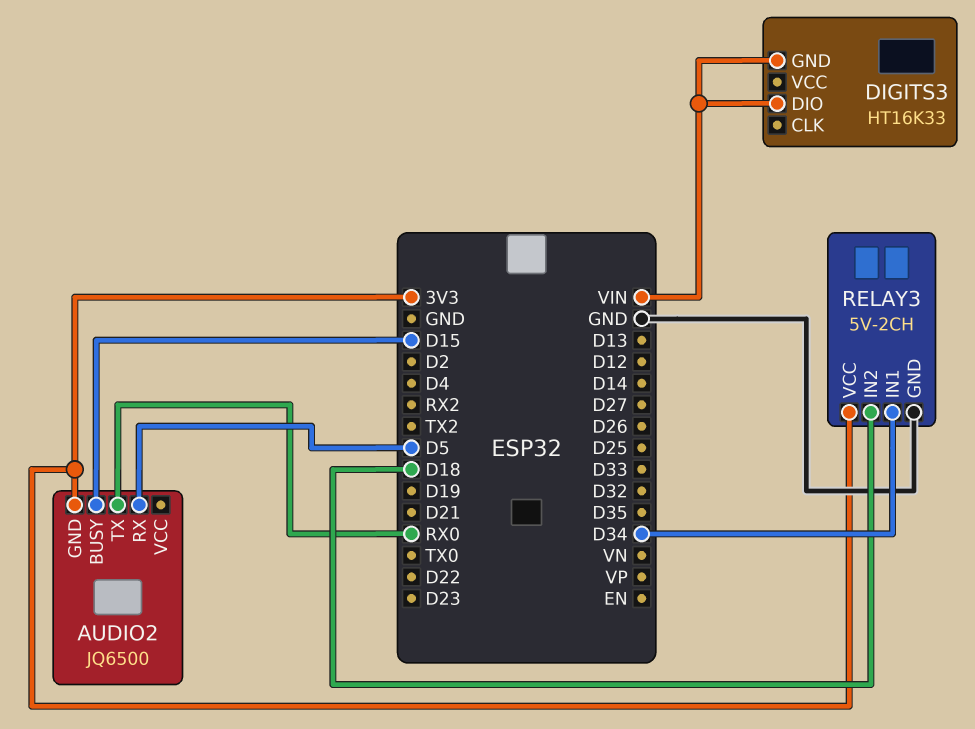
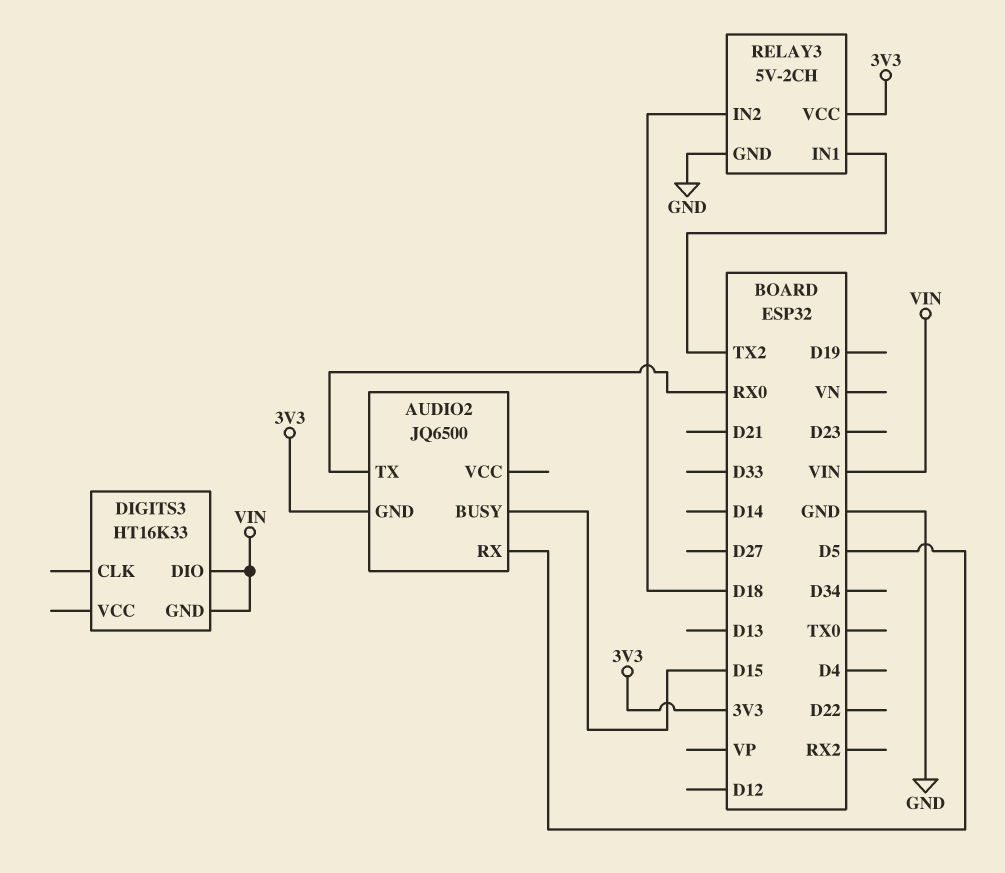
RELAY3 pin IN1: D34 -> TX2

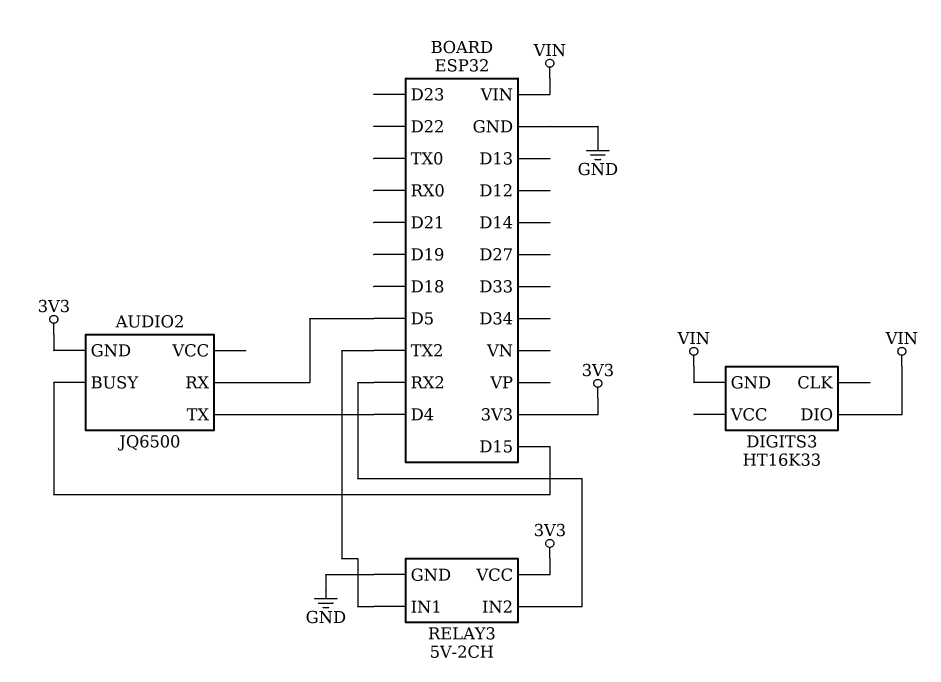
AUDIO2 pin TX: RX0 -> D4
RELAY3 pin IN2: D18 -> RX2

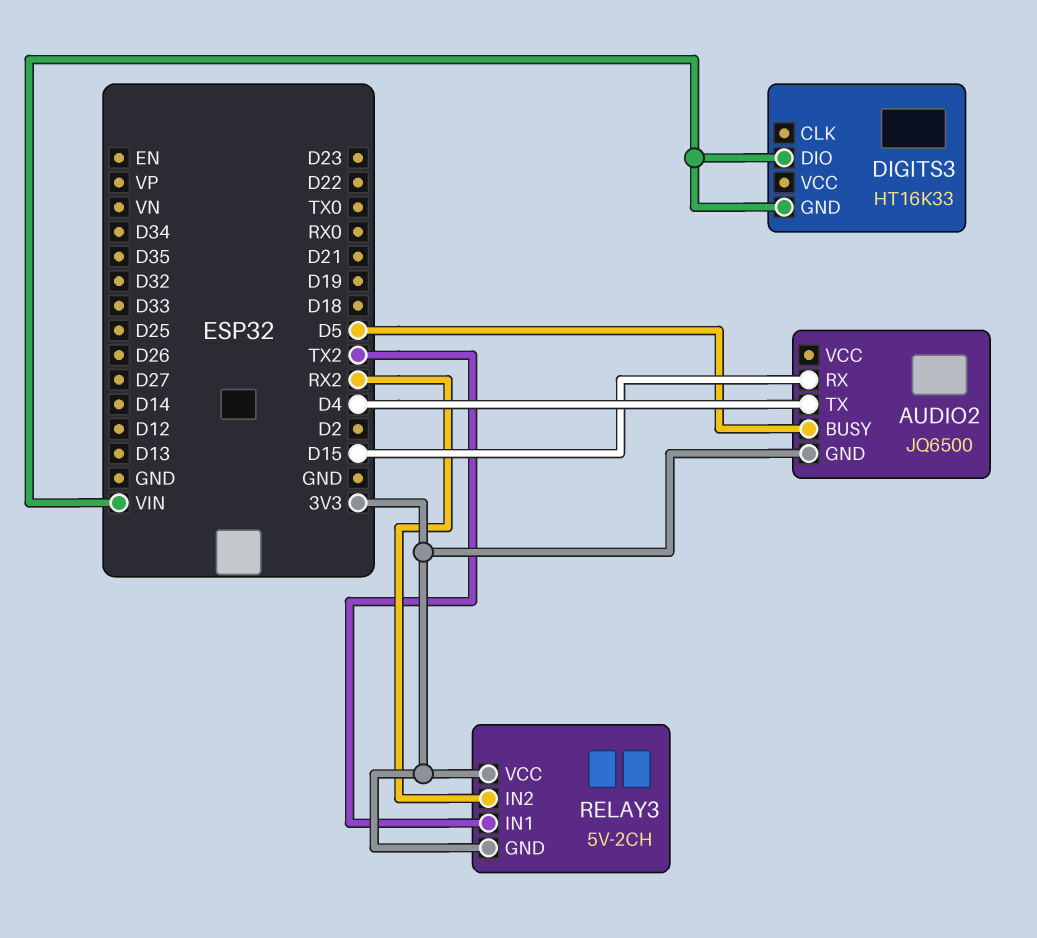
AUDIO2 pin BUSY: D15 -> D5
AUDIO2 pin RX: D5 -> D15
RELAY3 pin GND: GND -> 3V3

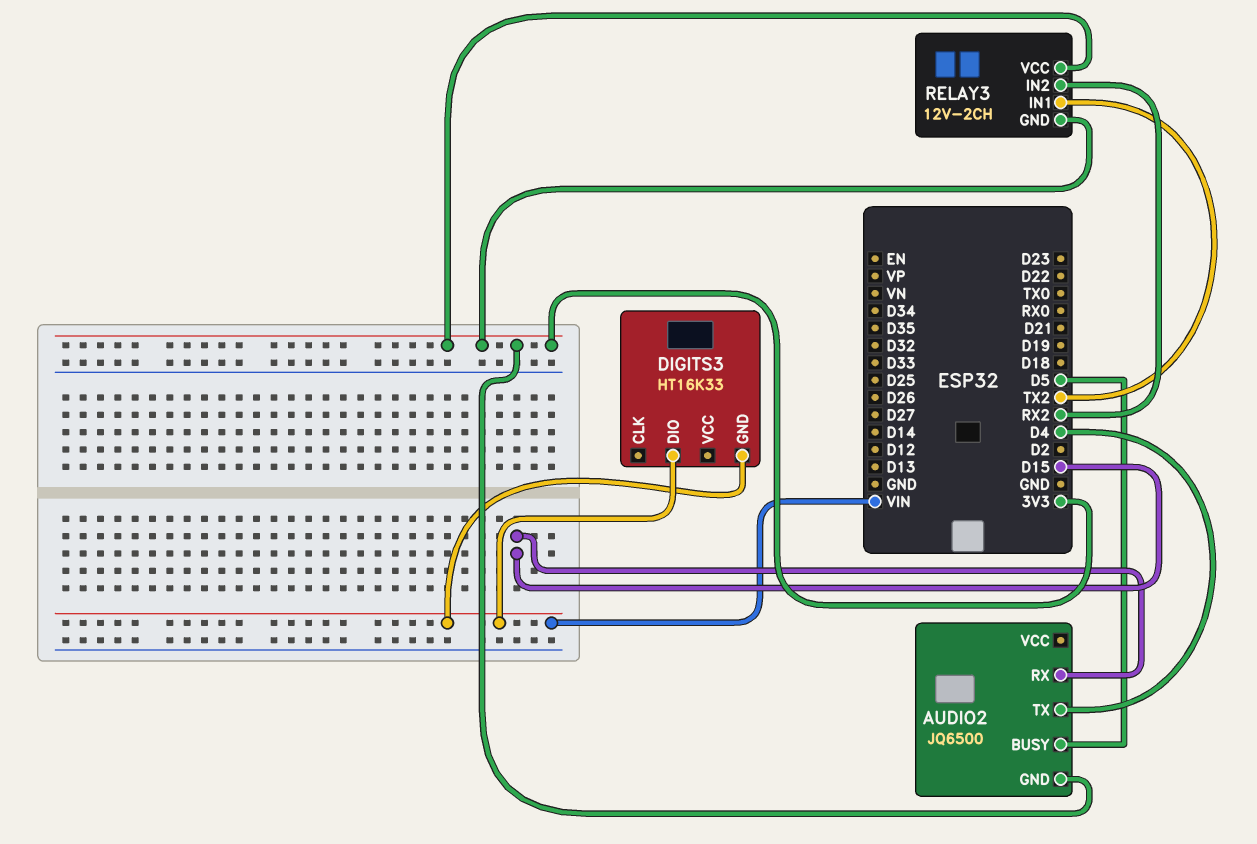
RELAY3: 5V-2CH -> 12V-2CH

